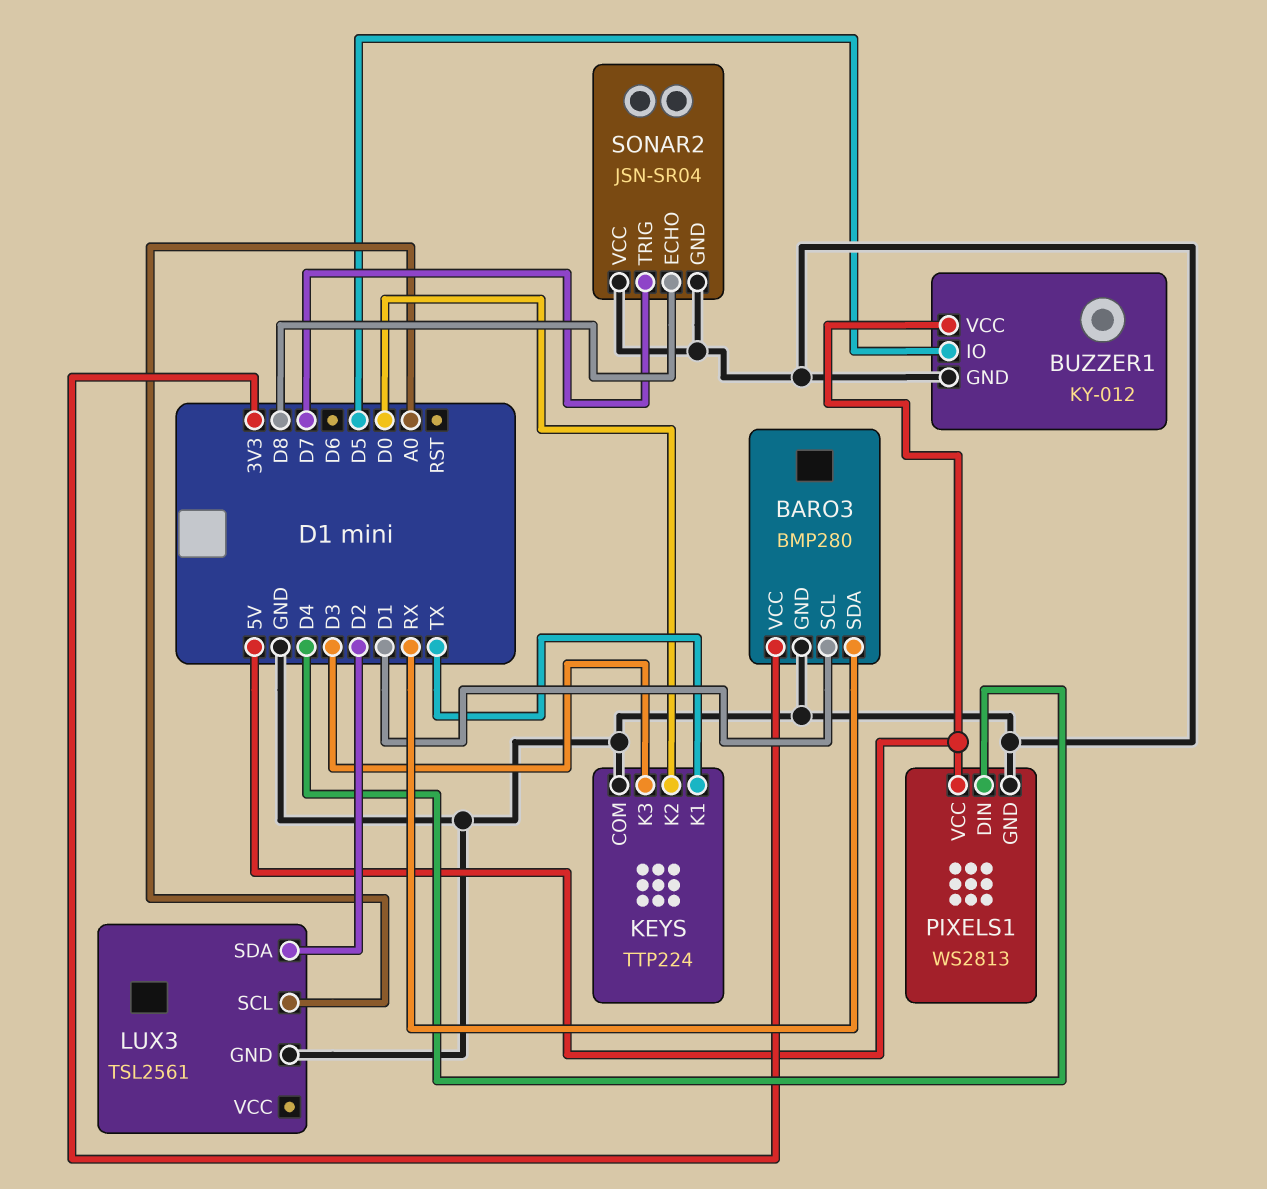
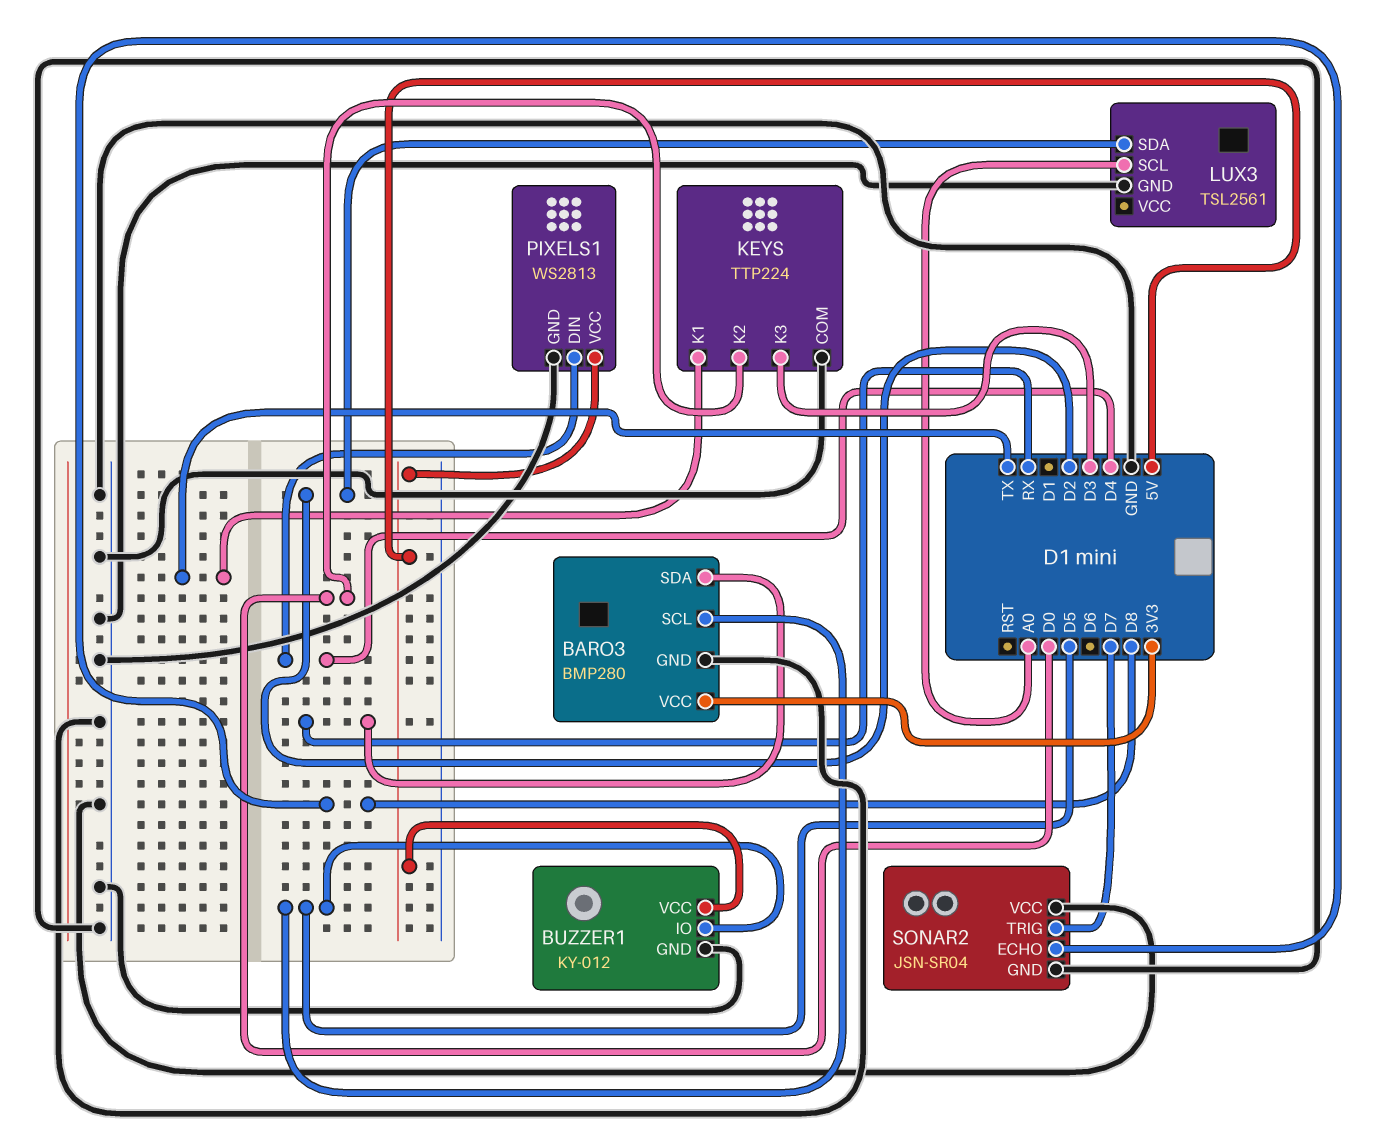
BARO3 pin SCL: D1 -> D5

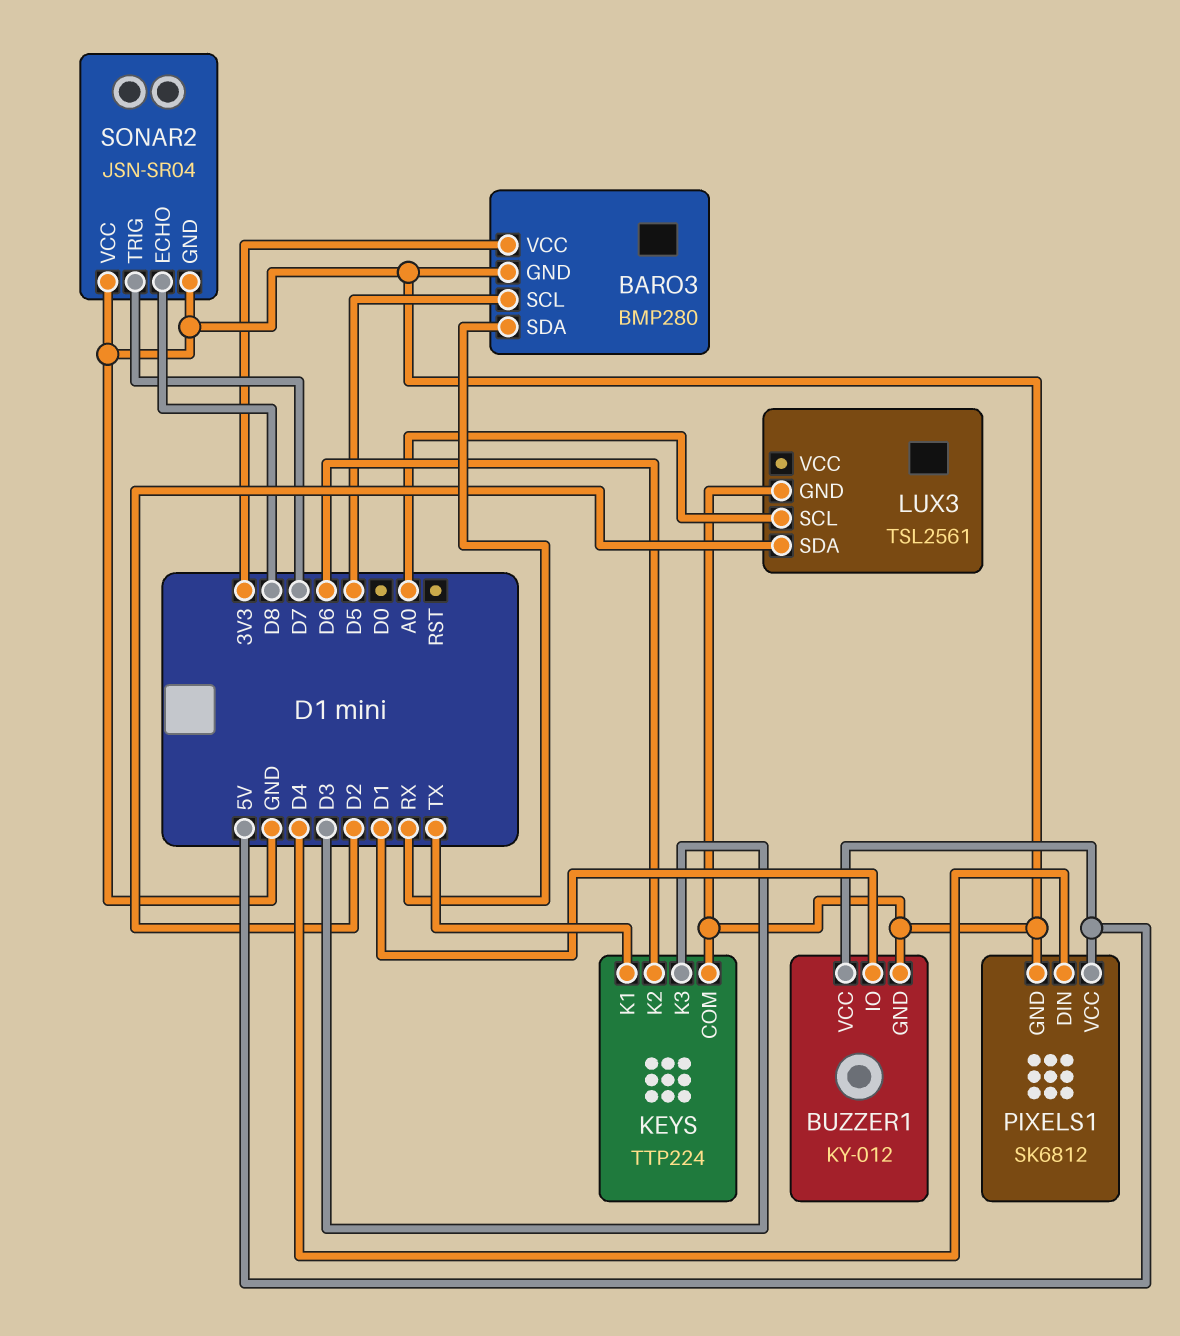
BUZZER1 pin IO: D5 -> D1
KEYS pin K2: D0 -> D6
PIXELS1: WS2813 -> SK6812

